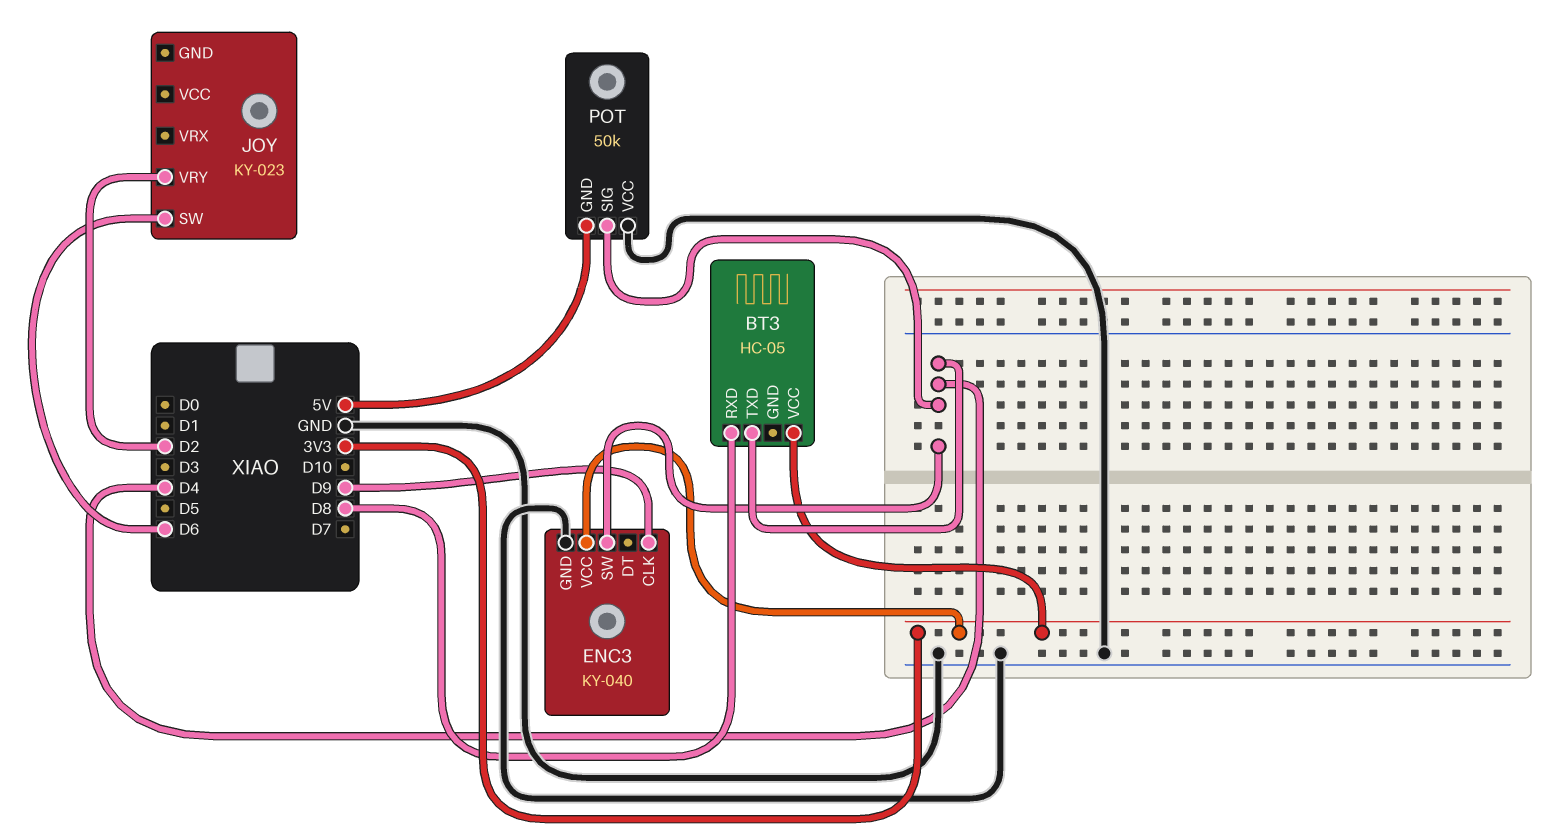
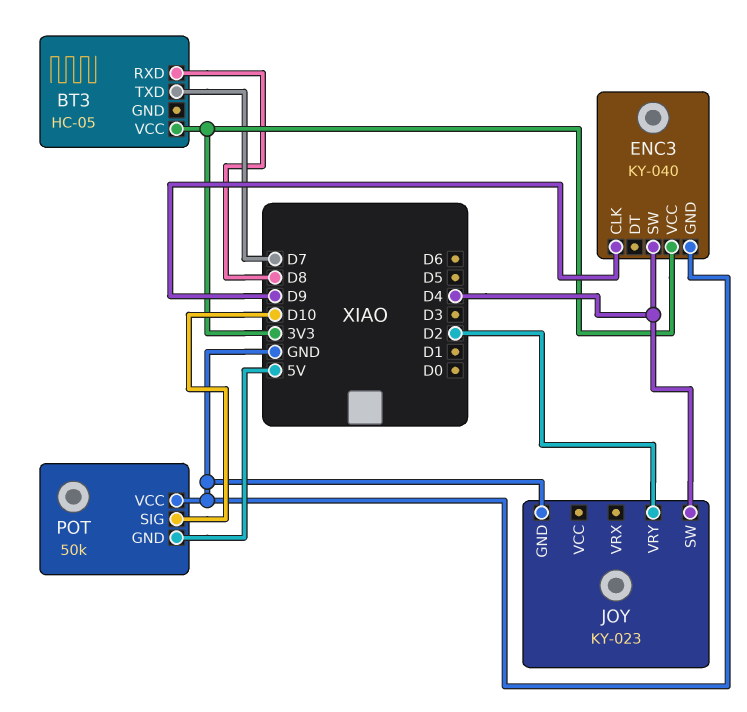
BT3 pin TXD: D4 -> D7
JOY pin GND: none -> GND
JOY pin SW: D6 -> D4
POT pin SIG: D4 -> D10

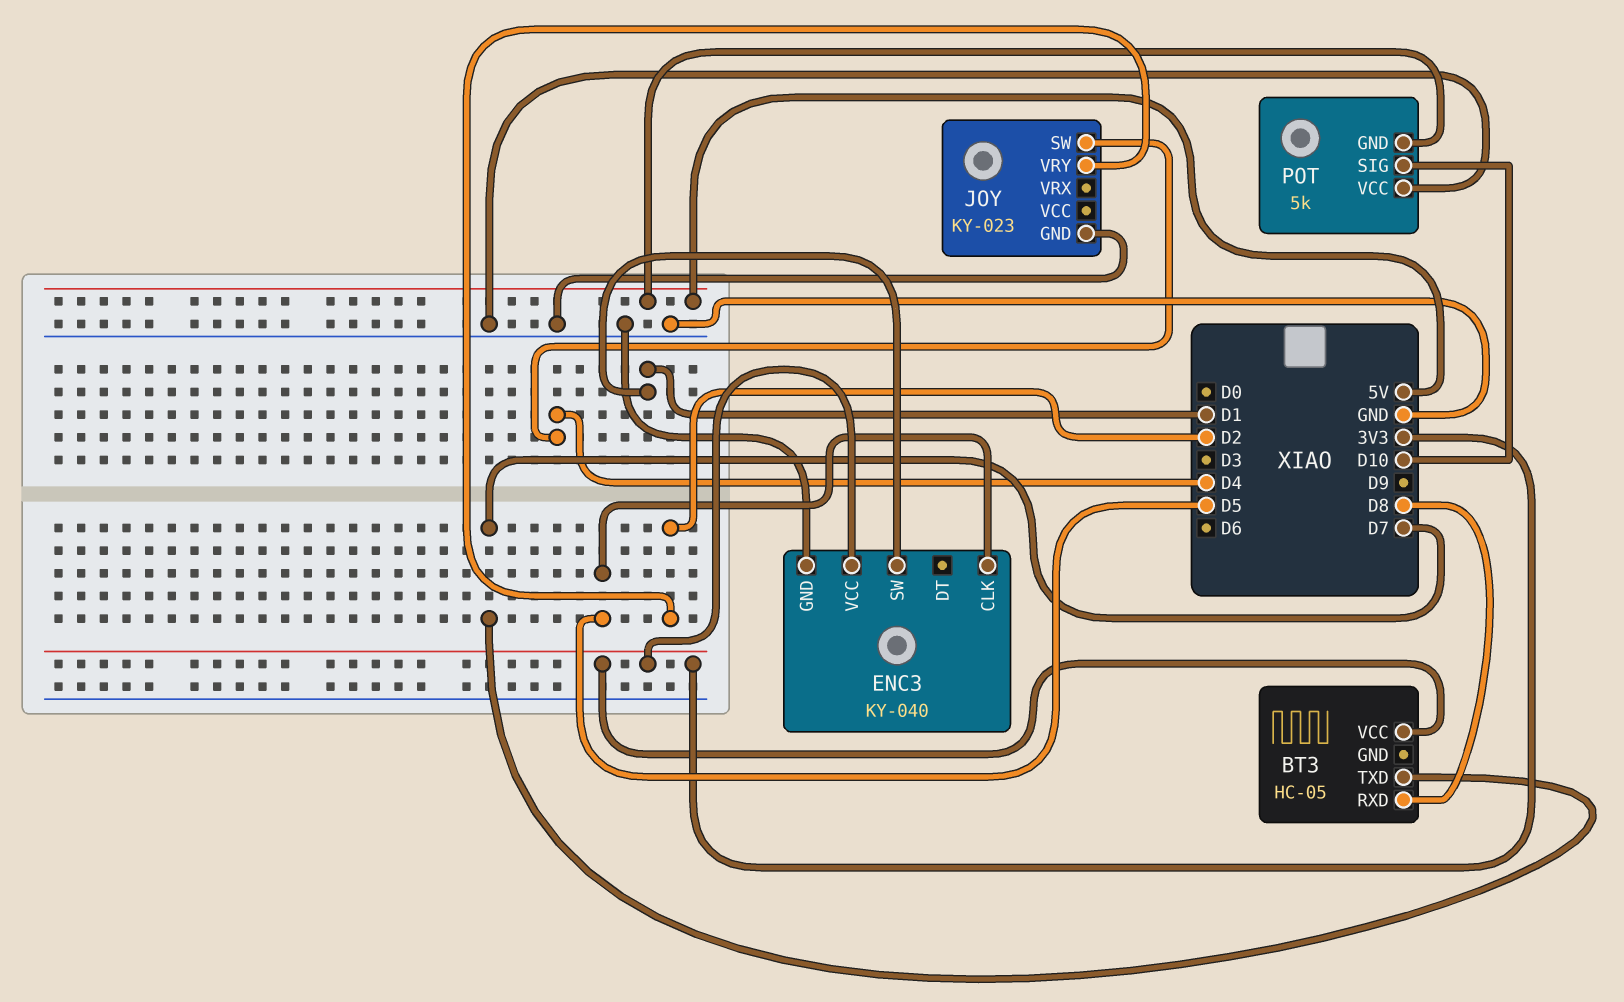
ENC3 pin CLK: D9 -> D5
ENC3 pin SW: D4 -> D1
POT: 50k -> 5k

